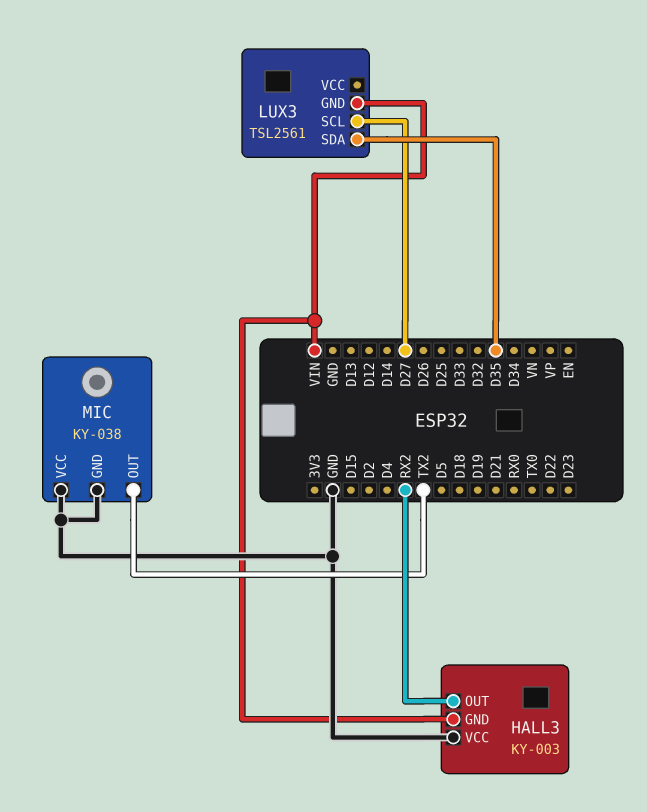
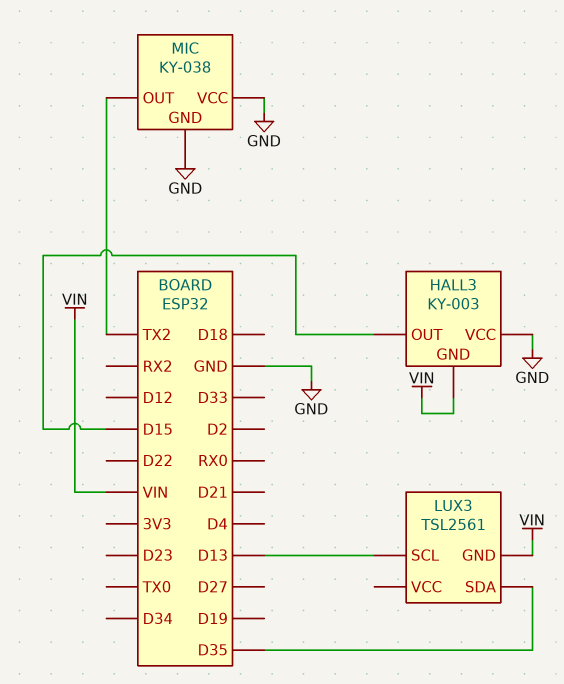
HALL3 pin OUT: RX2 -> D15
LUX3 pin SCL: D27 -> D13

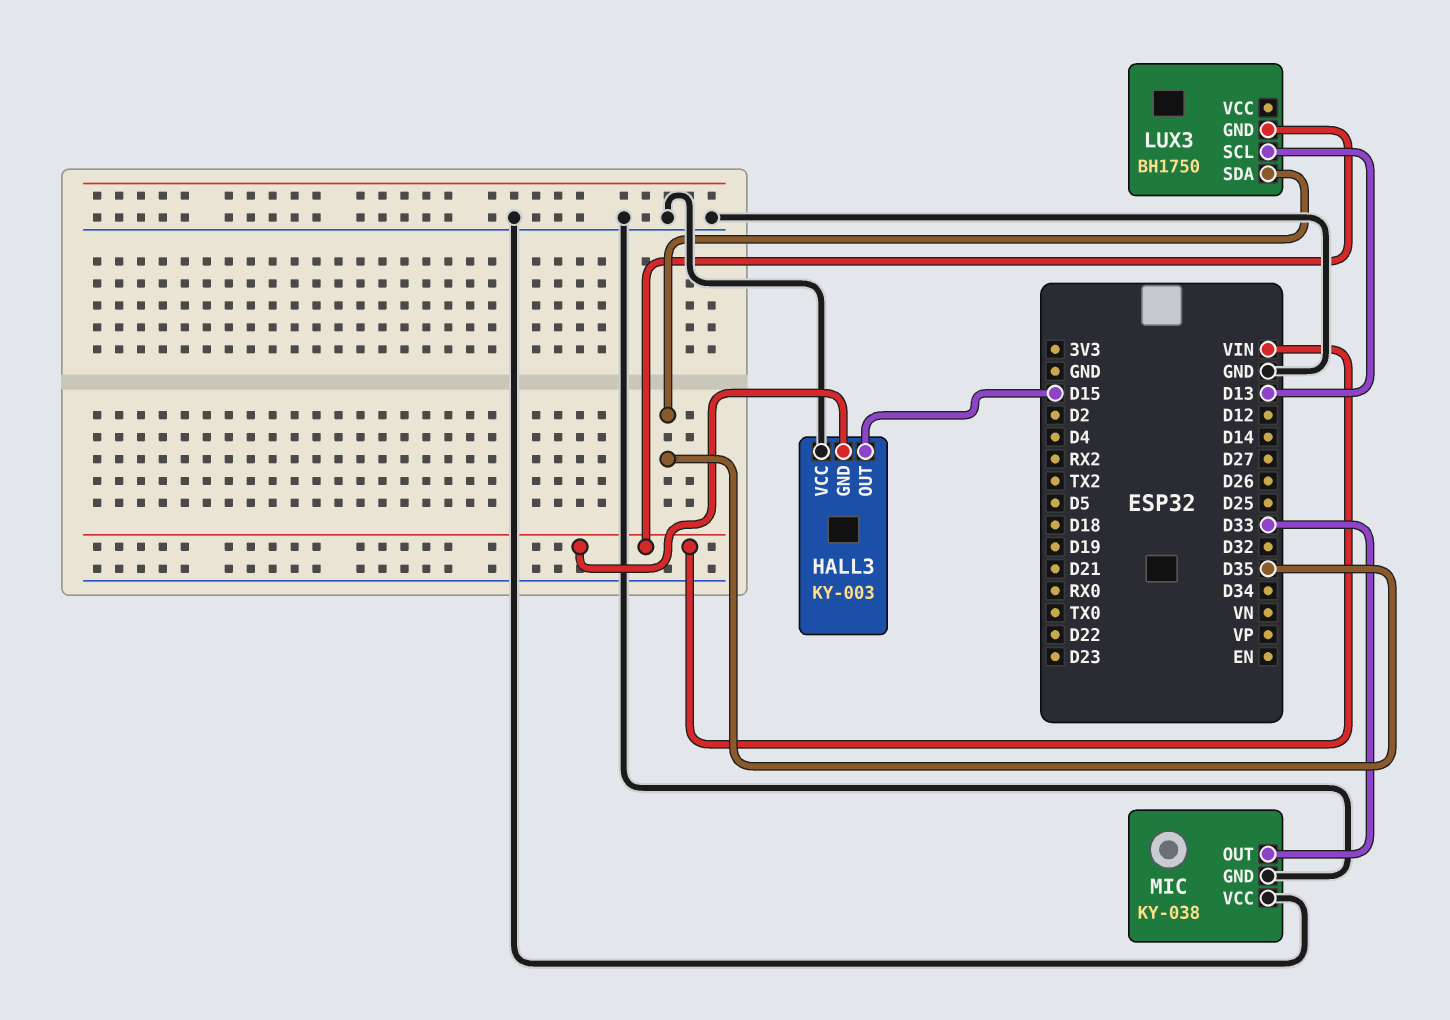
LUX3: TSL2561 -> BH1750
MIC pin OUT: TX2 -> D33

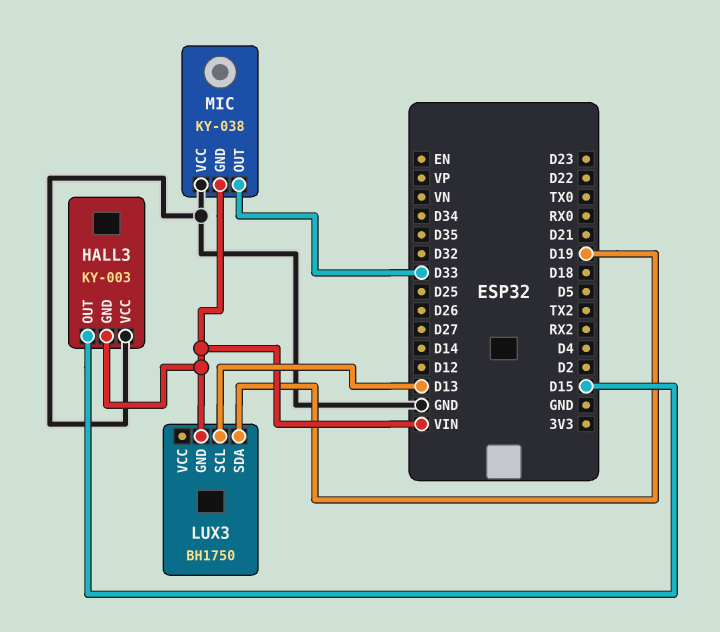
LUX3 pin SDA: D35 -> D19
MIC pin GND: GND -> VIN

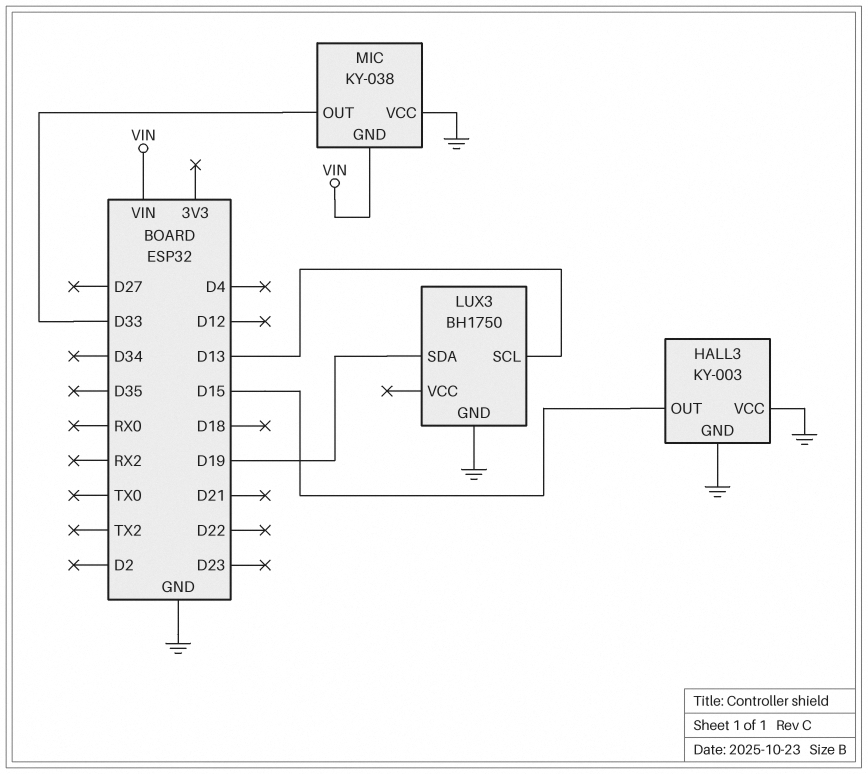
HALL3 pin GND: VIN -> GND
LUX3 pin GND: VIN -> GND

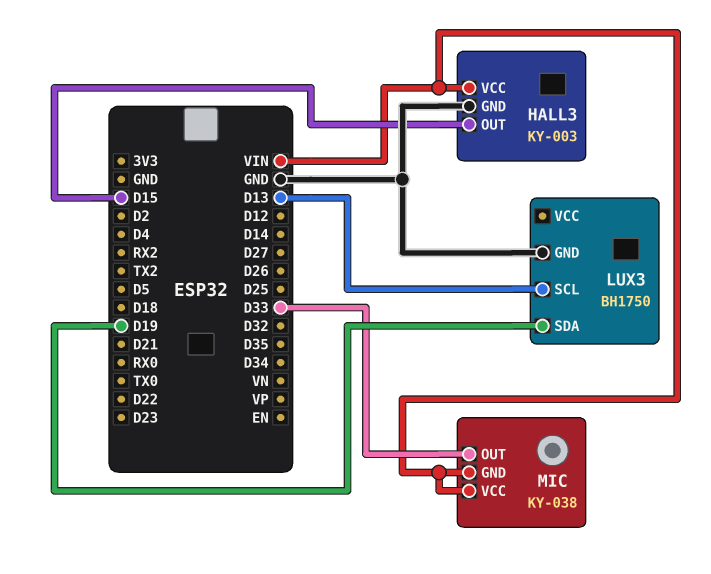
HALL3 pin VCC: GND -> VIN
MIC pin VCC: GND -> VIN

